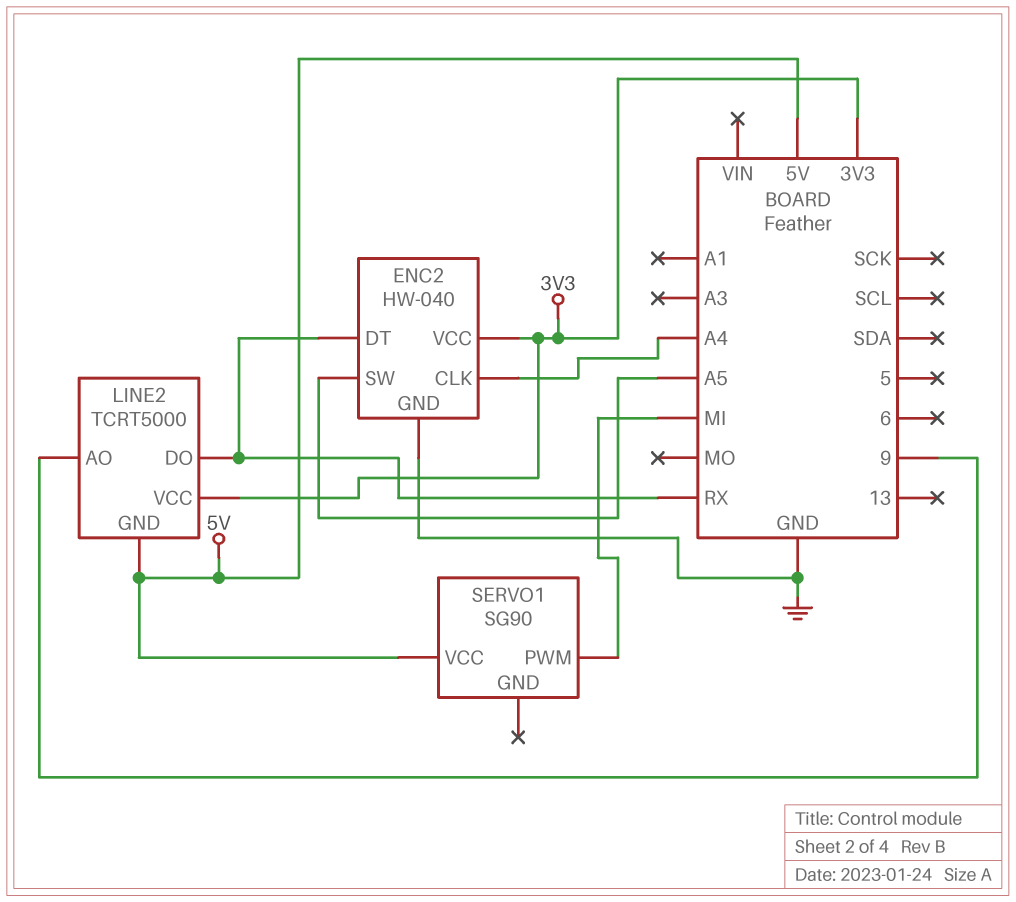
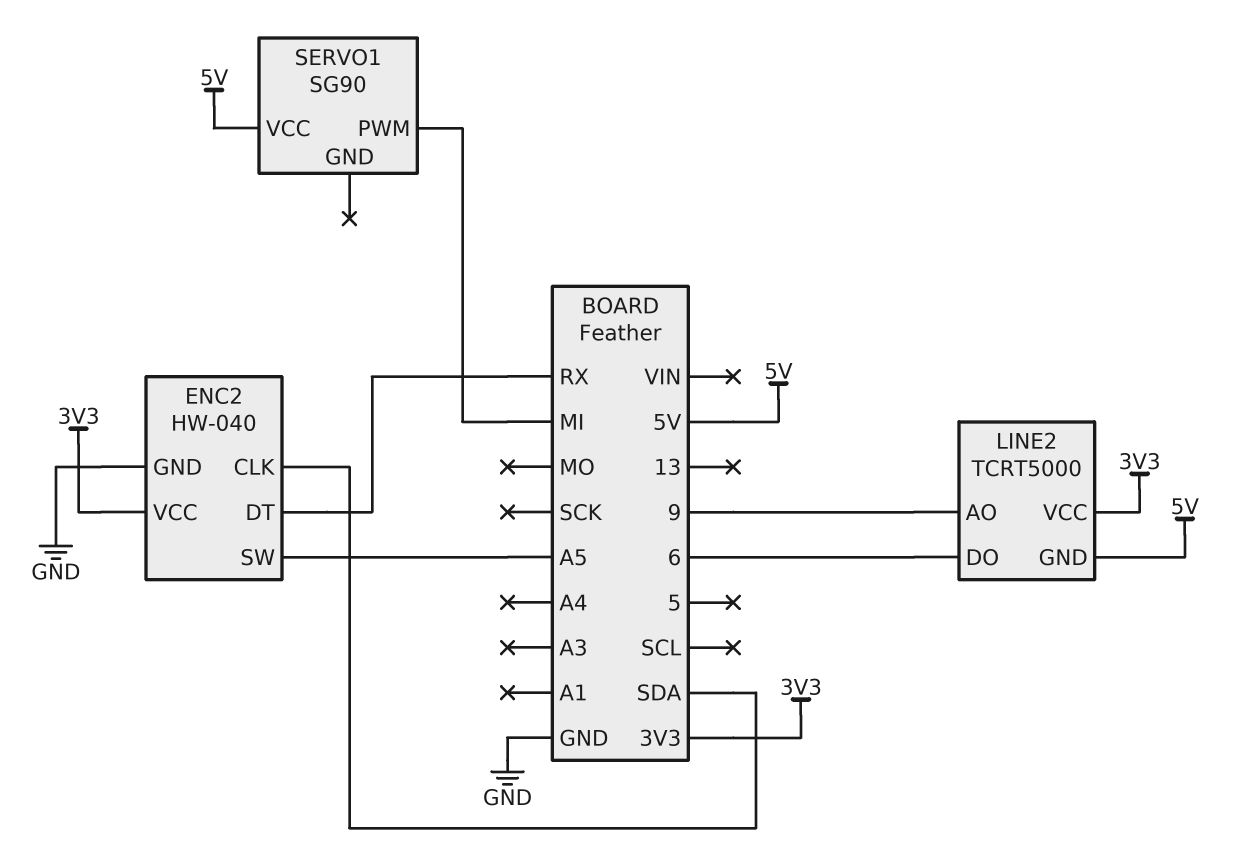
ENC2 pin CLK: A4 -> SDA
LINE2 pin DO: RX -> 6

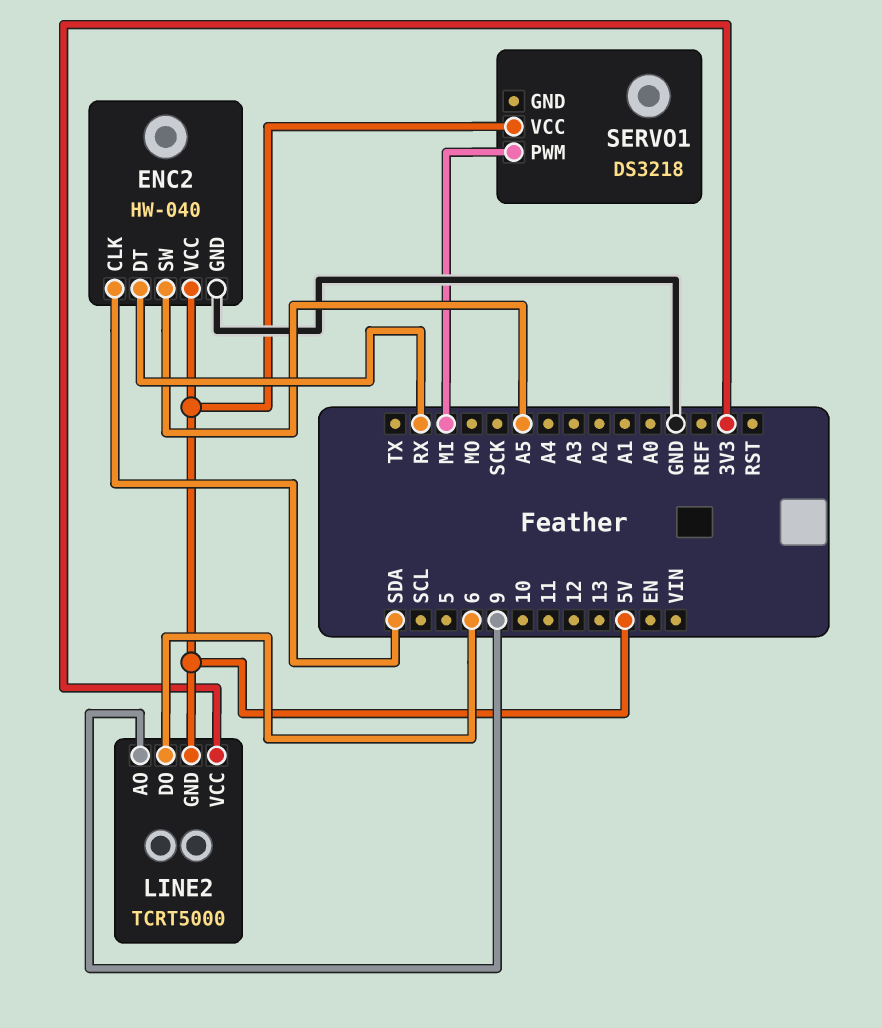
ENC2 pin VCC: 3V3 -> 5V
SERVO1: SG90 -> DS3218

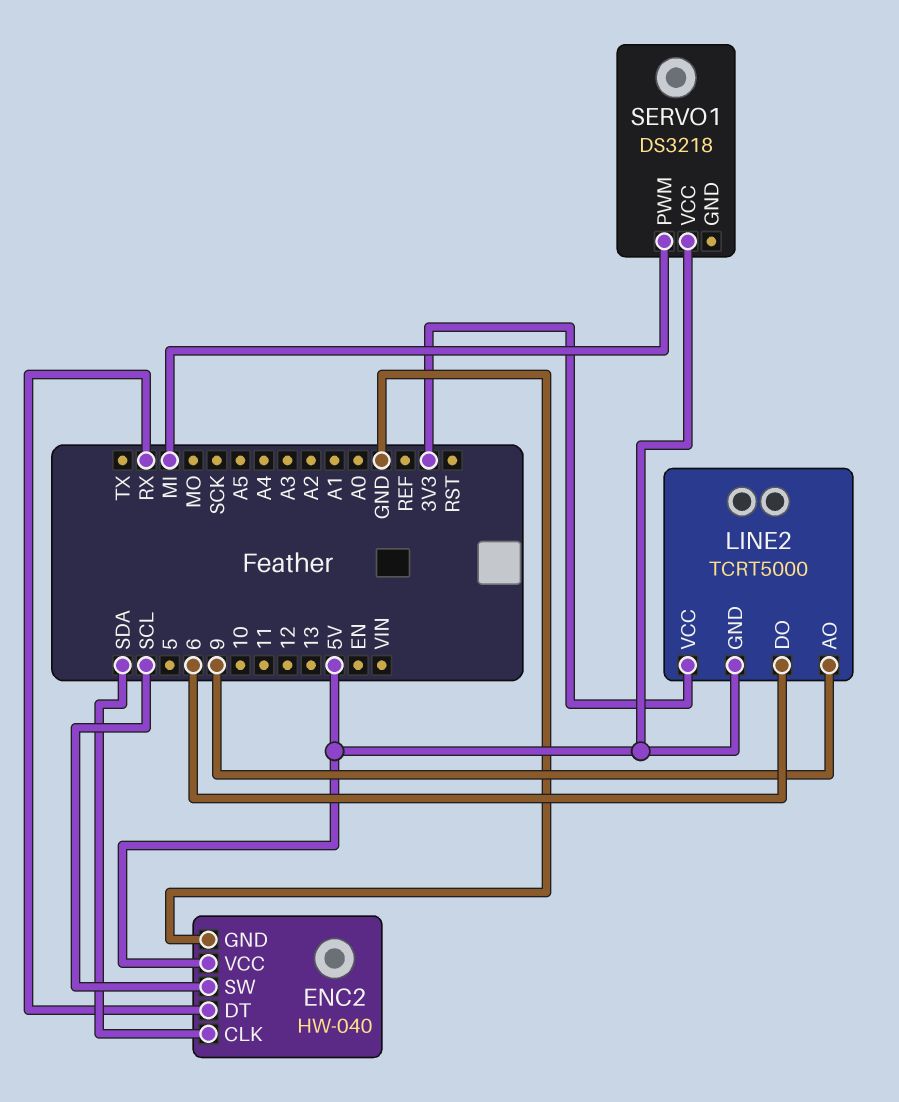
ENC2 pin SW: A5 -> SCL

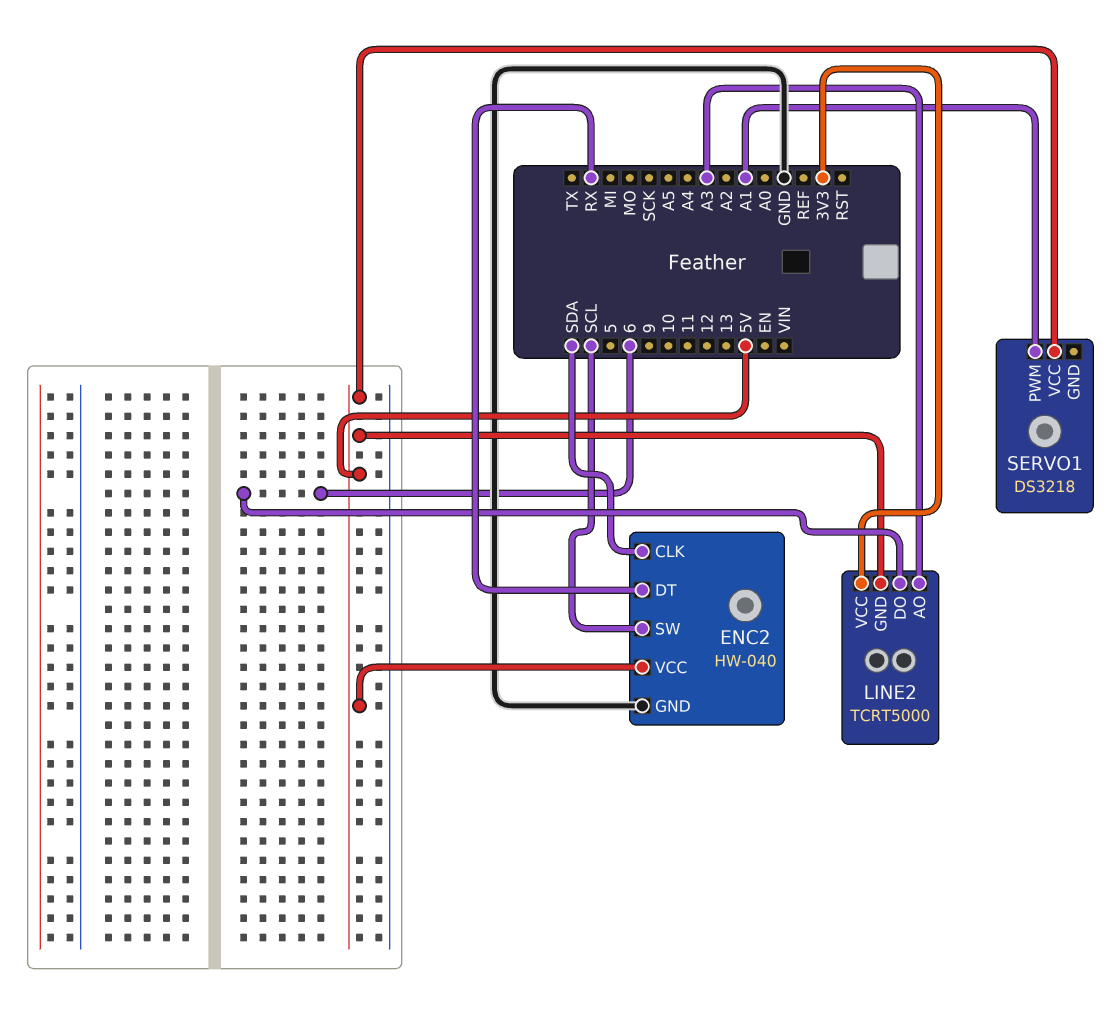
LINE2 pin AO: 9 -> A3
SERVO1 pin PWM: MI -> A1

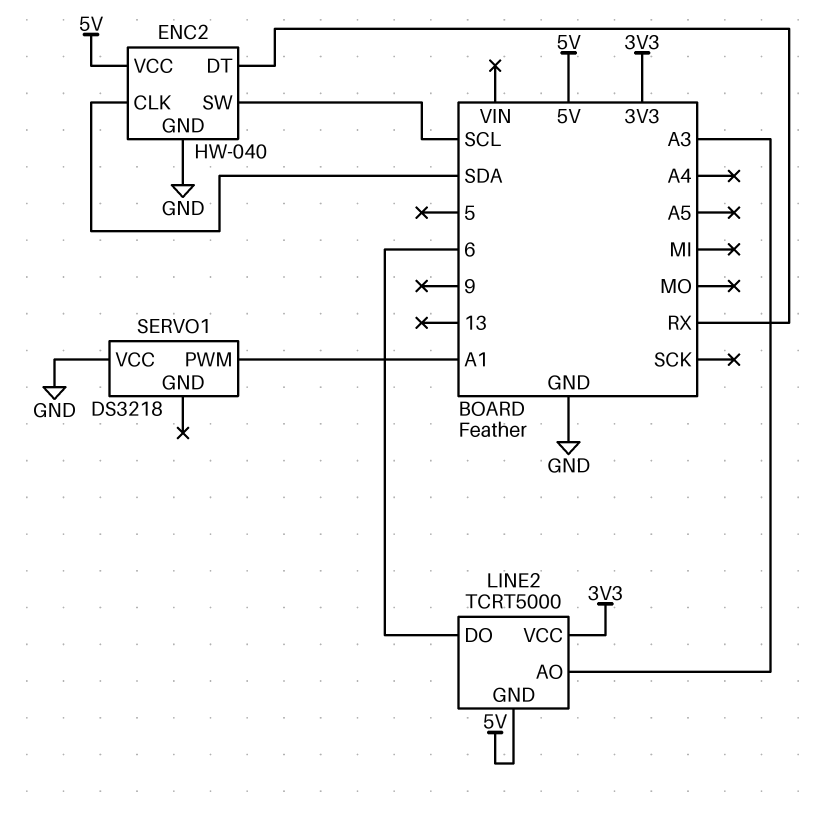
SERVO1 pin VCC: 5V -> GND

